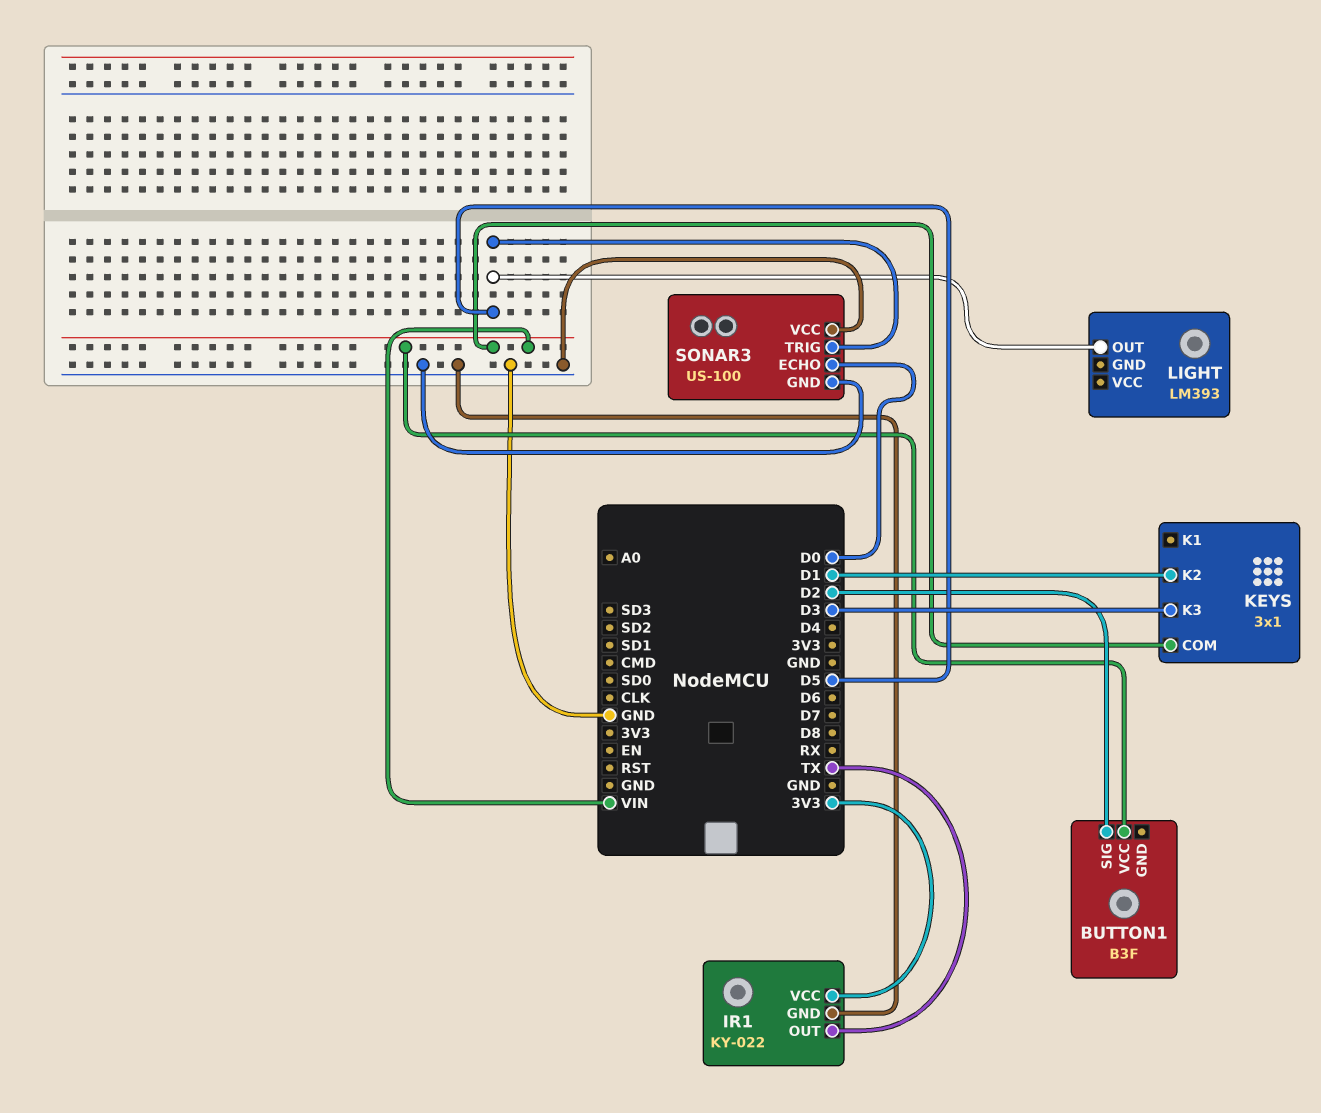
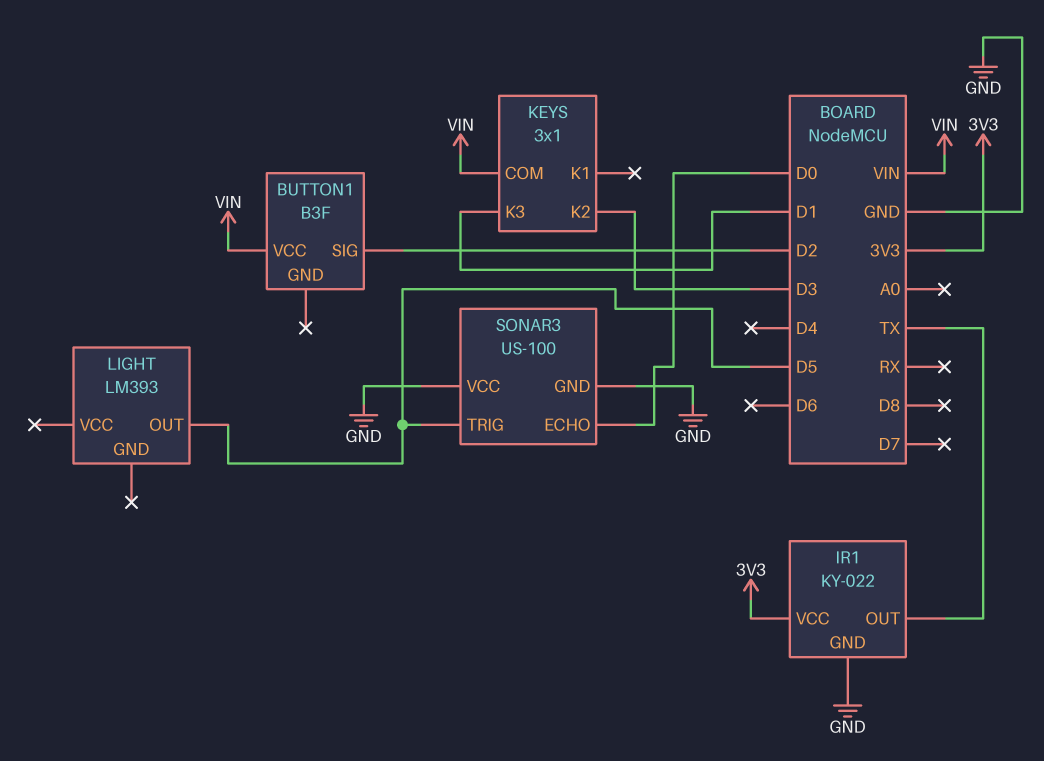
KEYS pin K2: D1 -> D3
KEYS pin K3: D3 -> D1

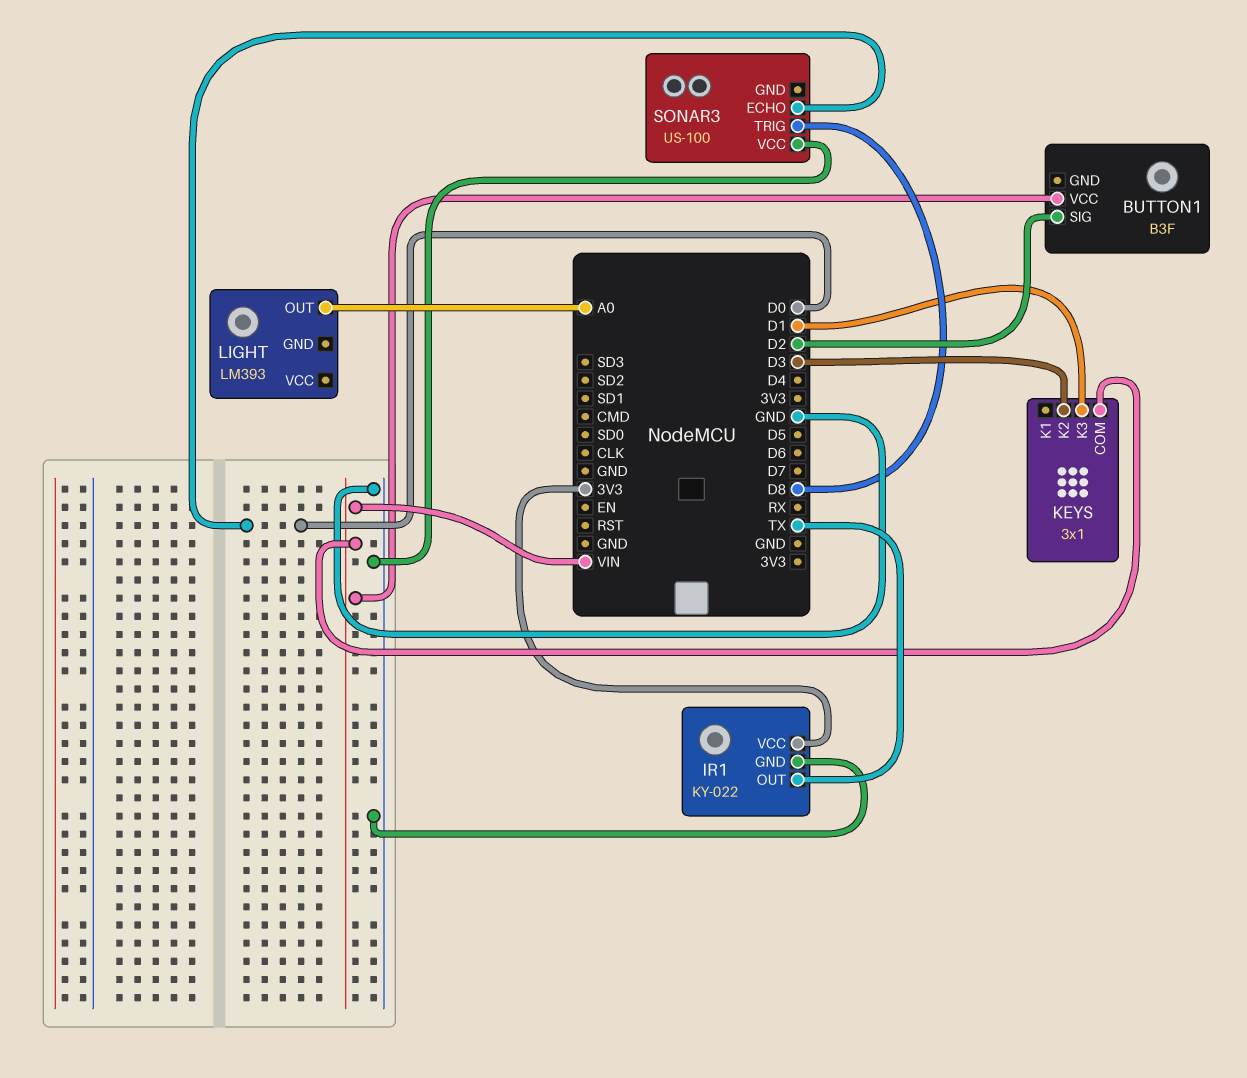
LIGHT pin OUT: D5 -> A0
SONAR3 pin GND: GND -> none
SONAR3 pin TRIG: D5 -> D8

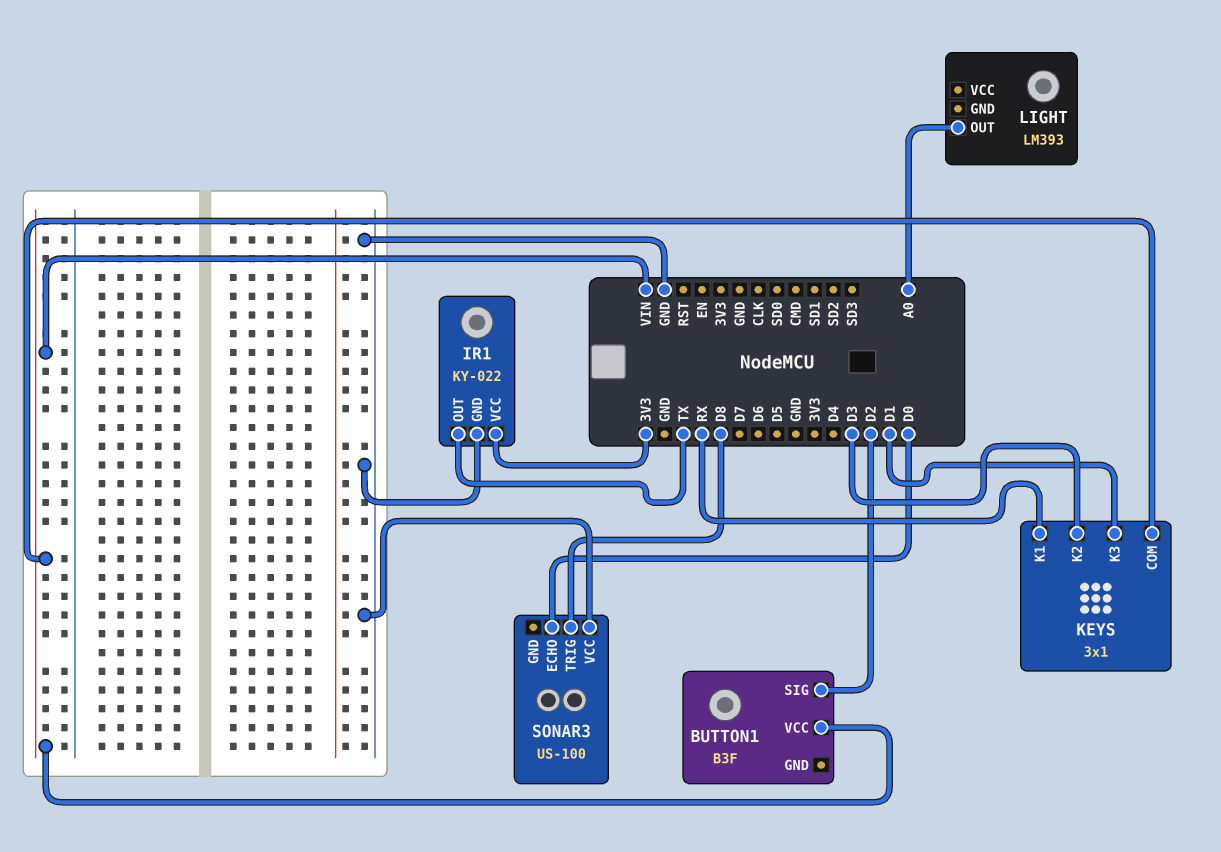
KEYS pin K1: none -> RX

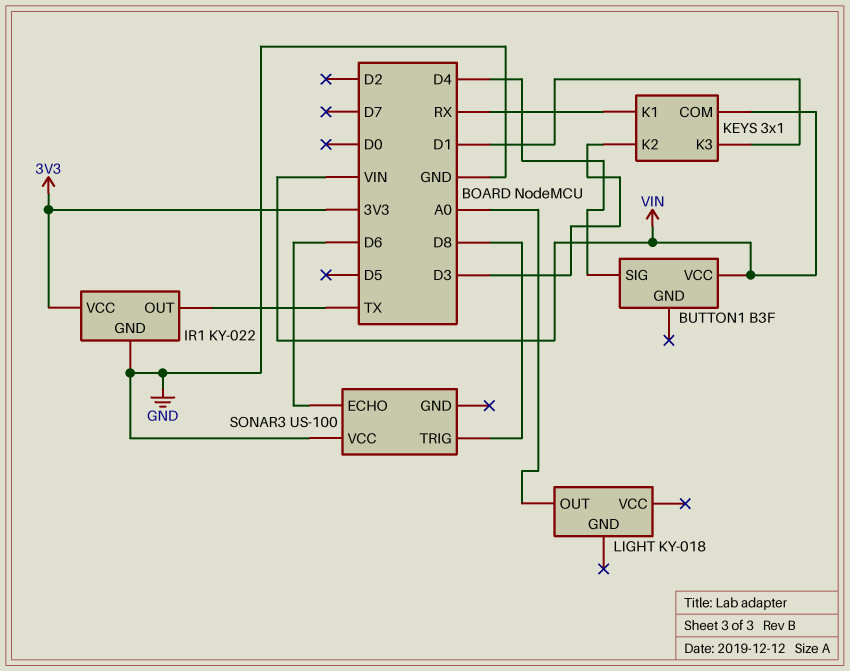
BUTTON1 pin SIG: D2 -> D4
LIGHT: LM393 -> KY-018
SONAR3 pin ECHO: D0 -> D6

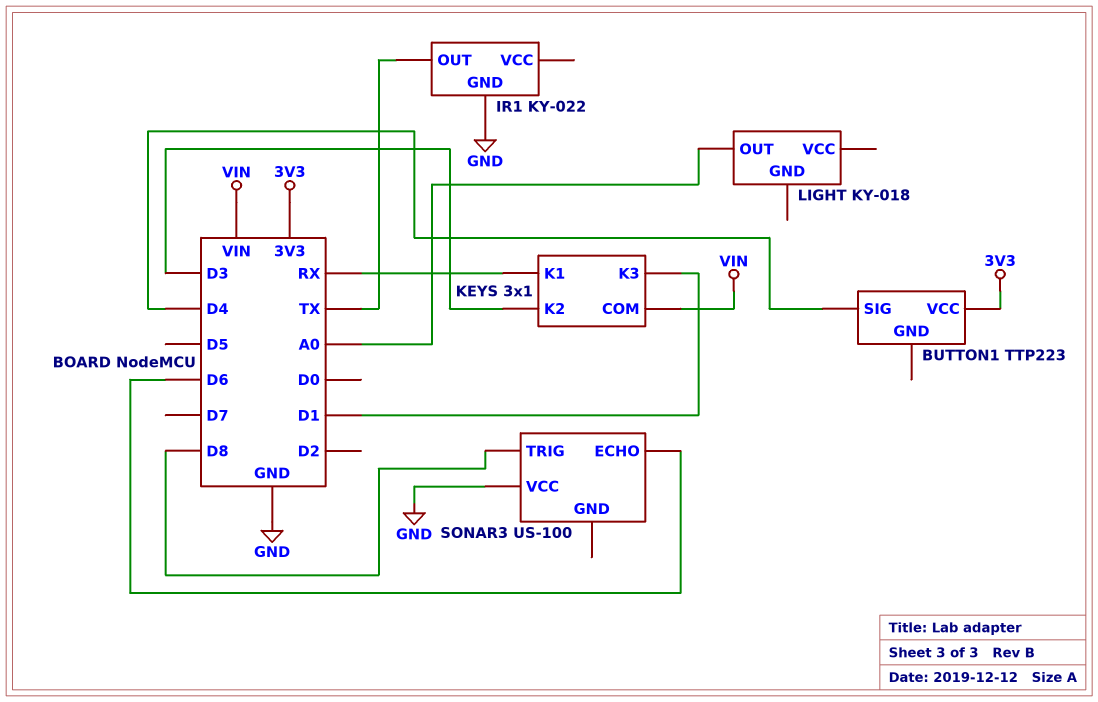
BUTTON1: B3F -> TTP223
BUTTON1 pin VCC: VIN -> 3V3
IR1 pin VCC: 3V3 -> none

